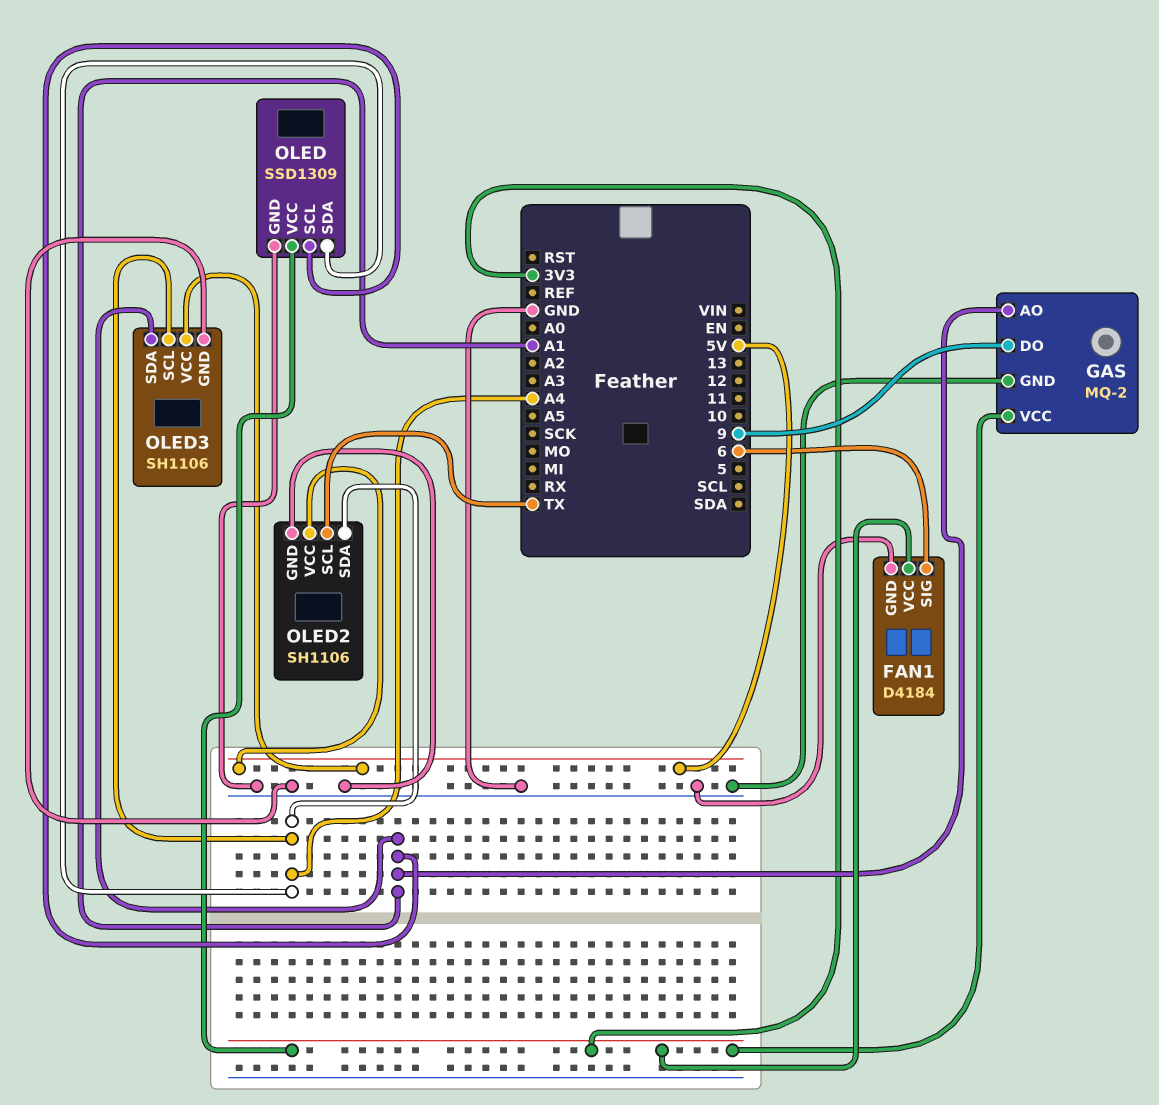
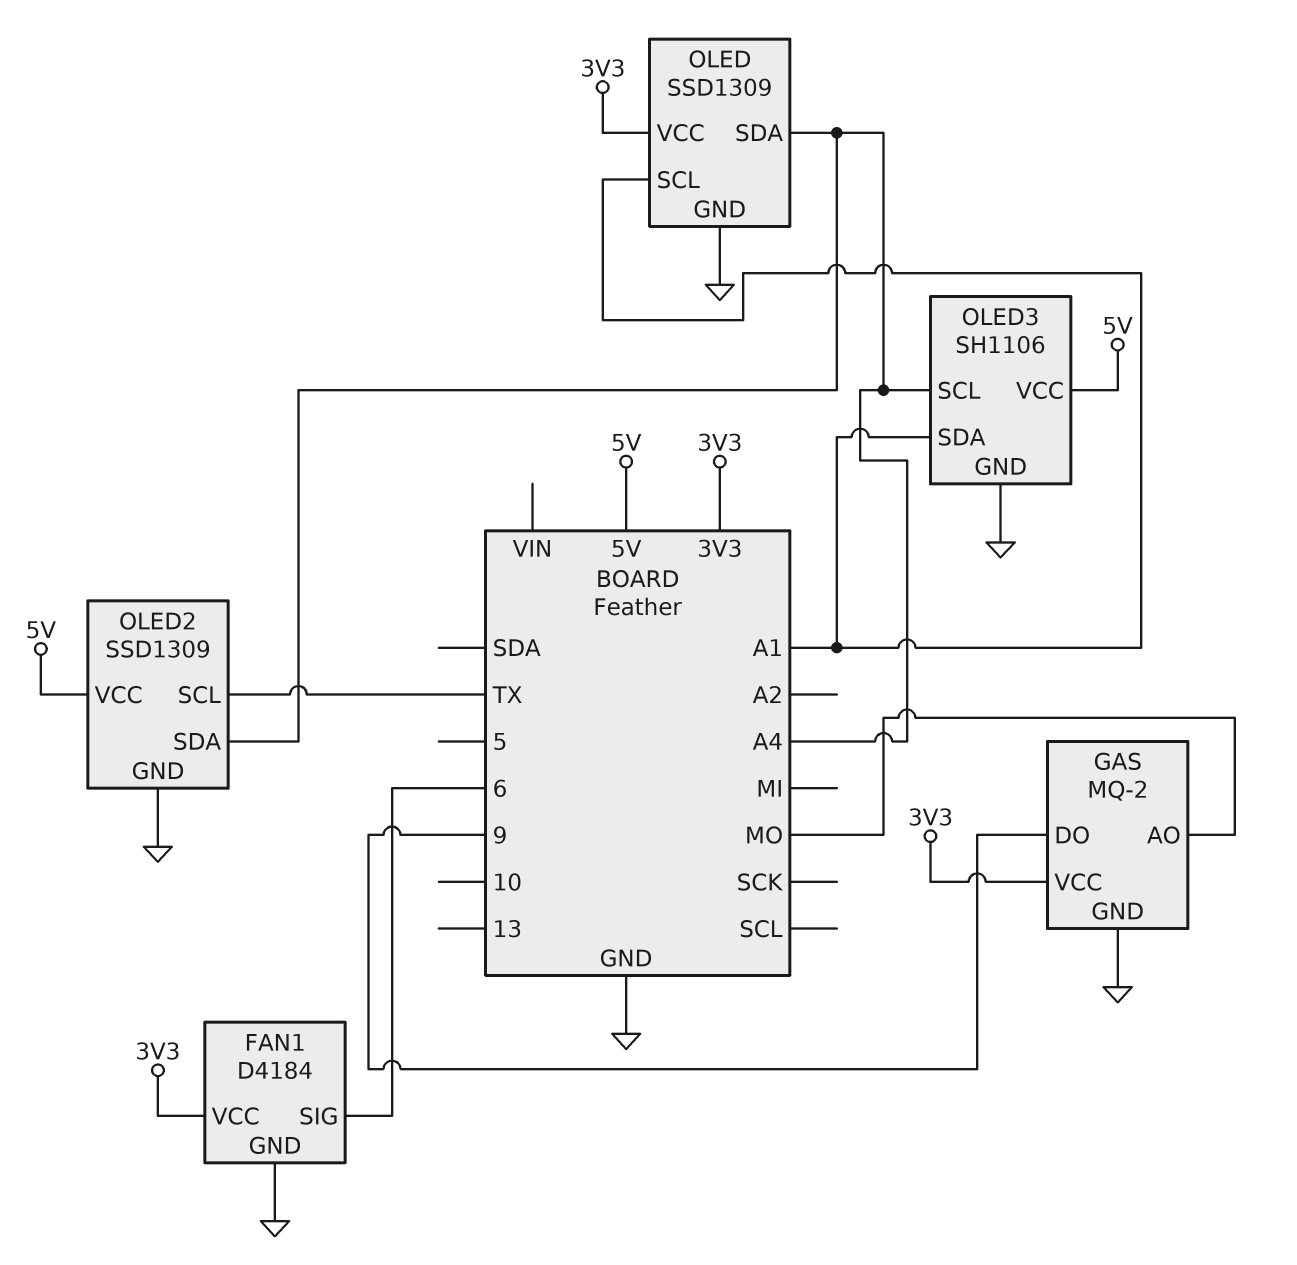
GAS pin AO: A1 -> MO
OLED2: SH1106 -> SSD1309

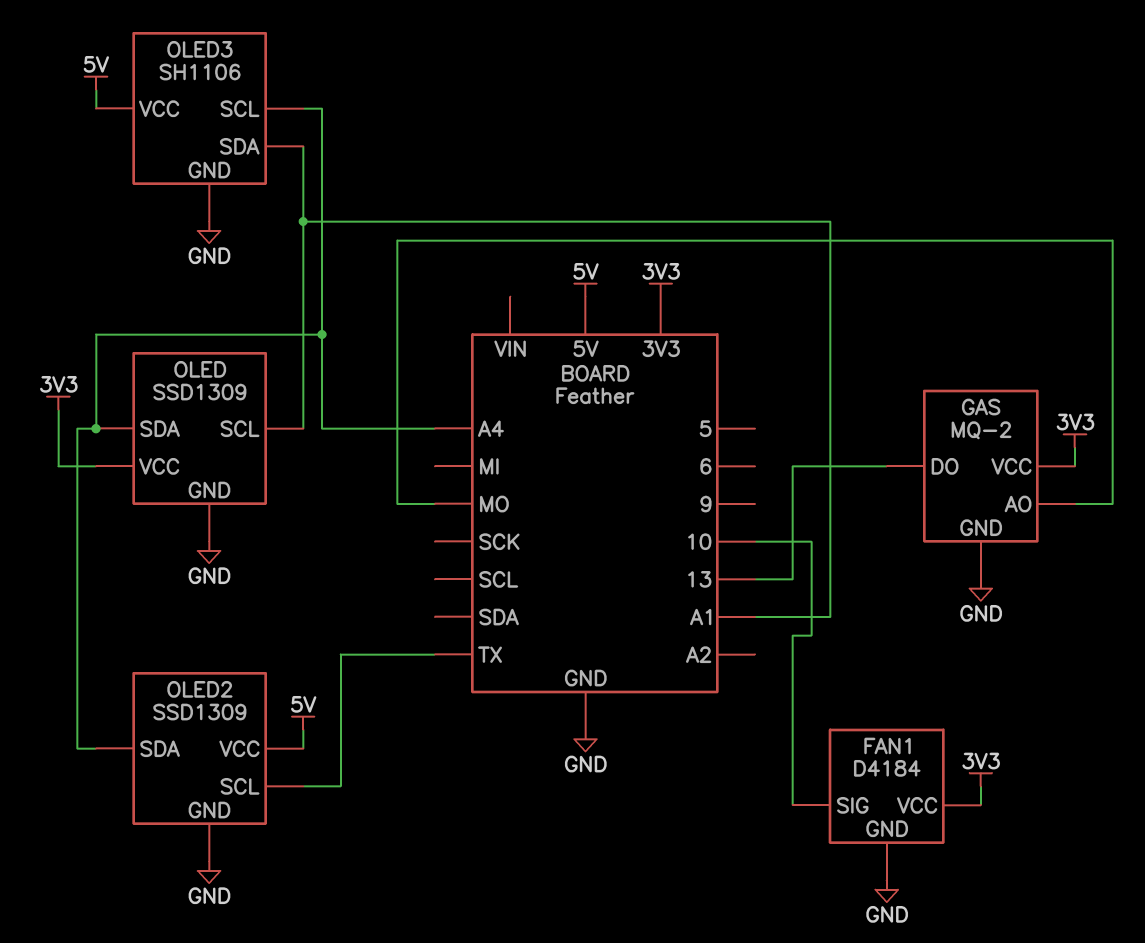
FAN1 pin SIG: 6 -> 10
GAS pin DO: 9 -> 13

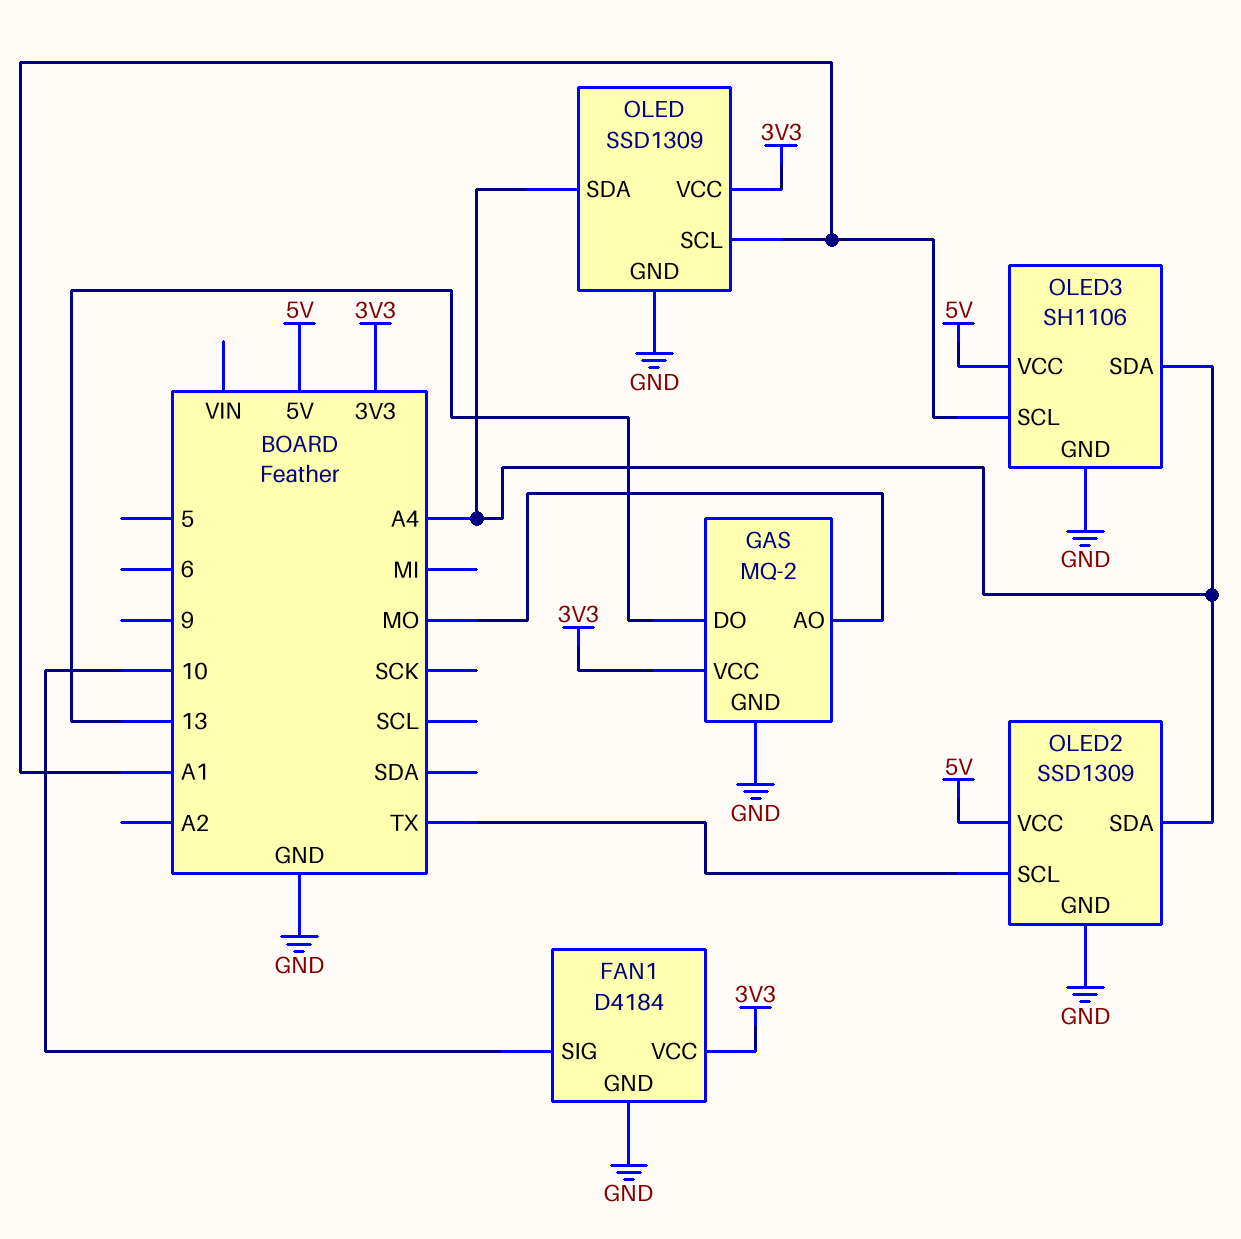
OLED3 pin SCL: A4 -> A1
OLED3 pin SDA: A1 -> A4

